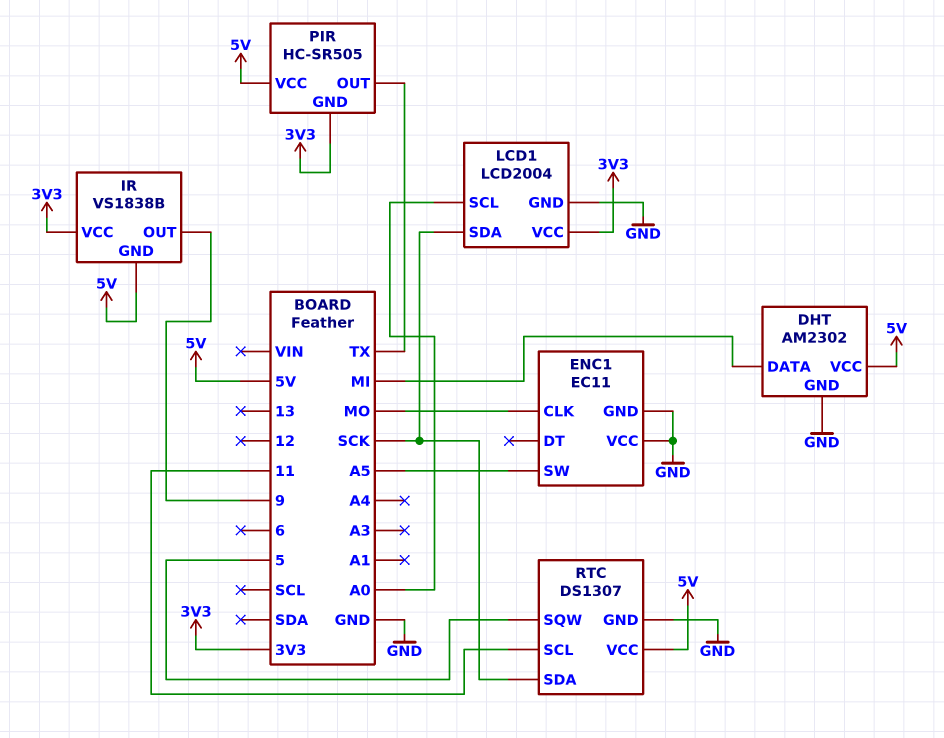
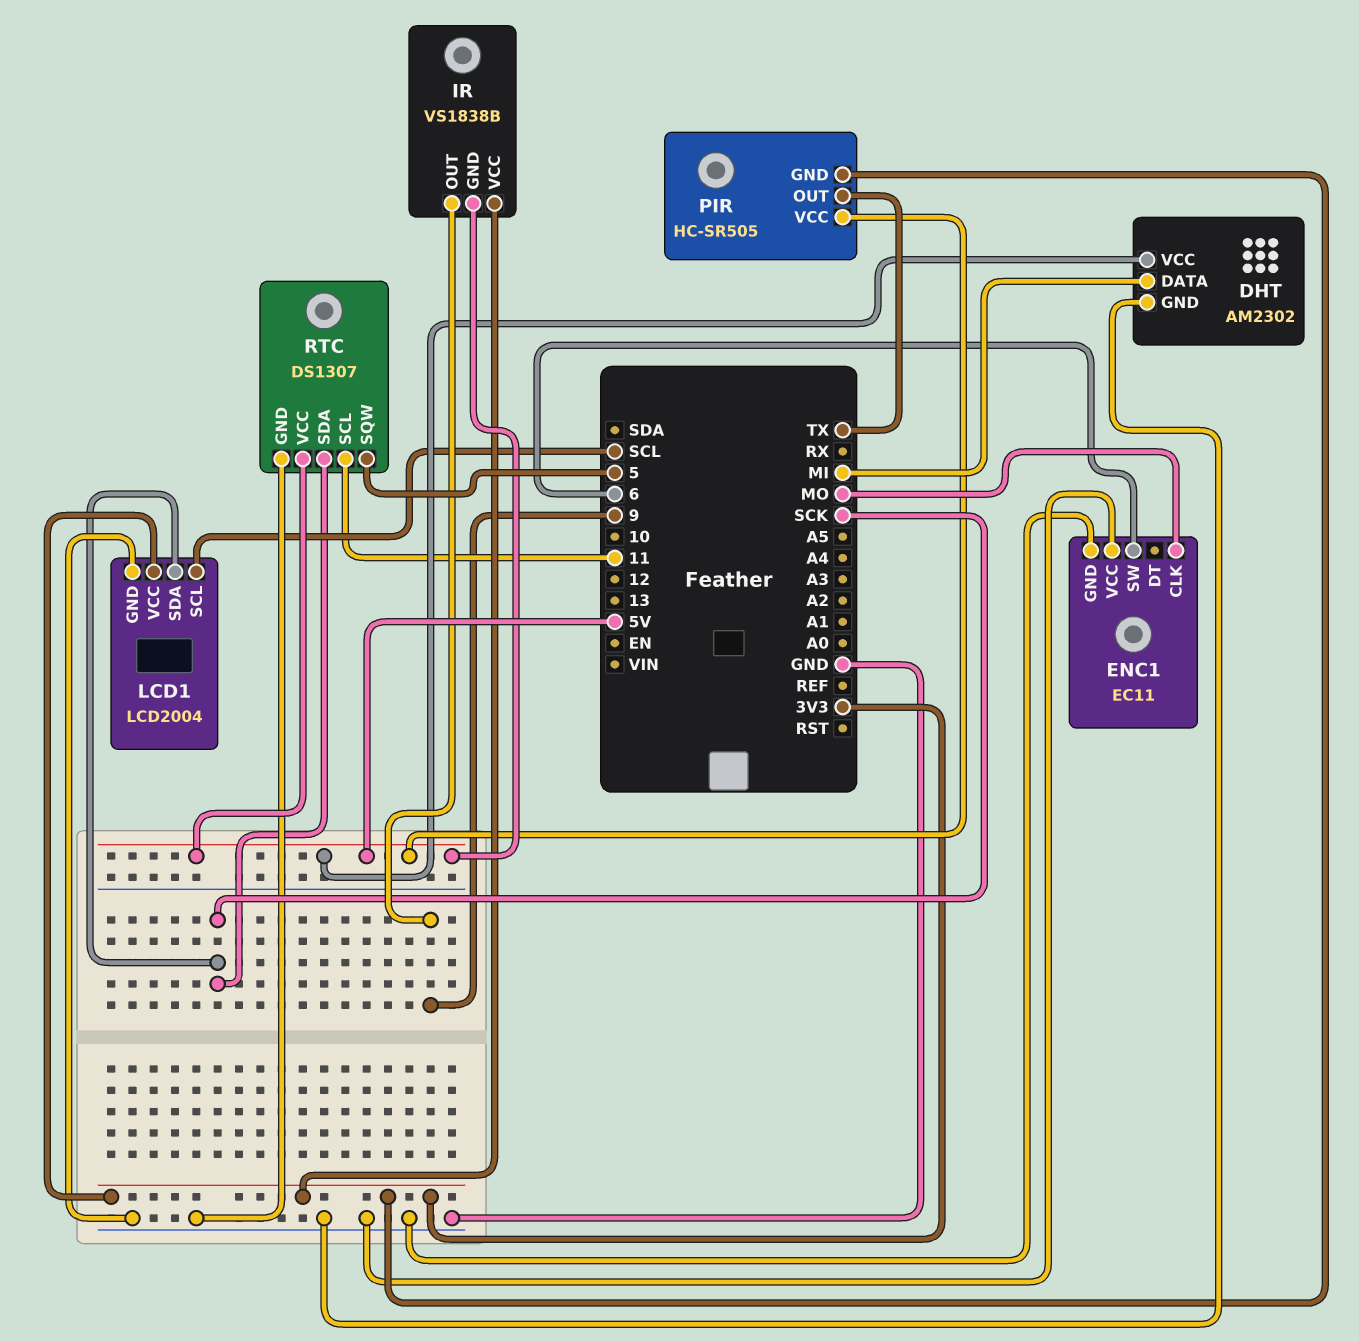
ENC1 pin SW: A5 -> 6
LCD1 pin SCL: A0 -> SCL

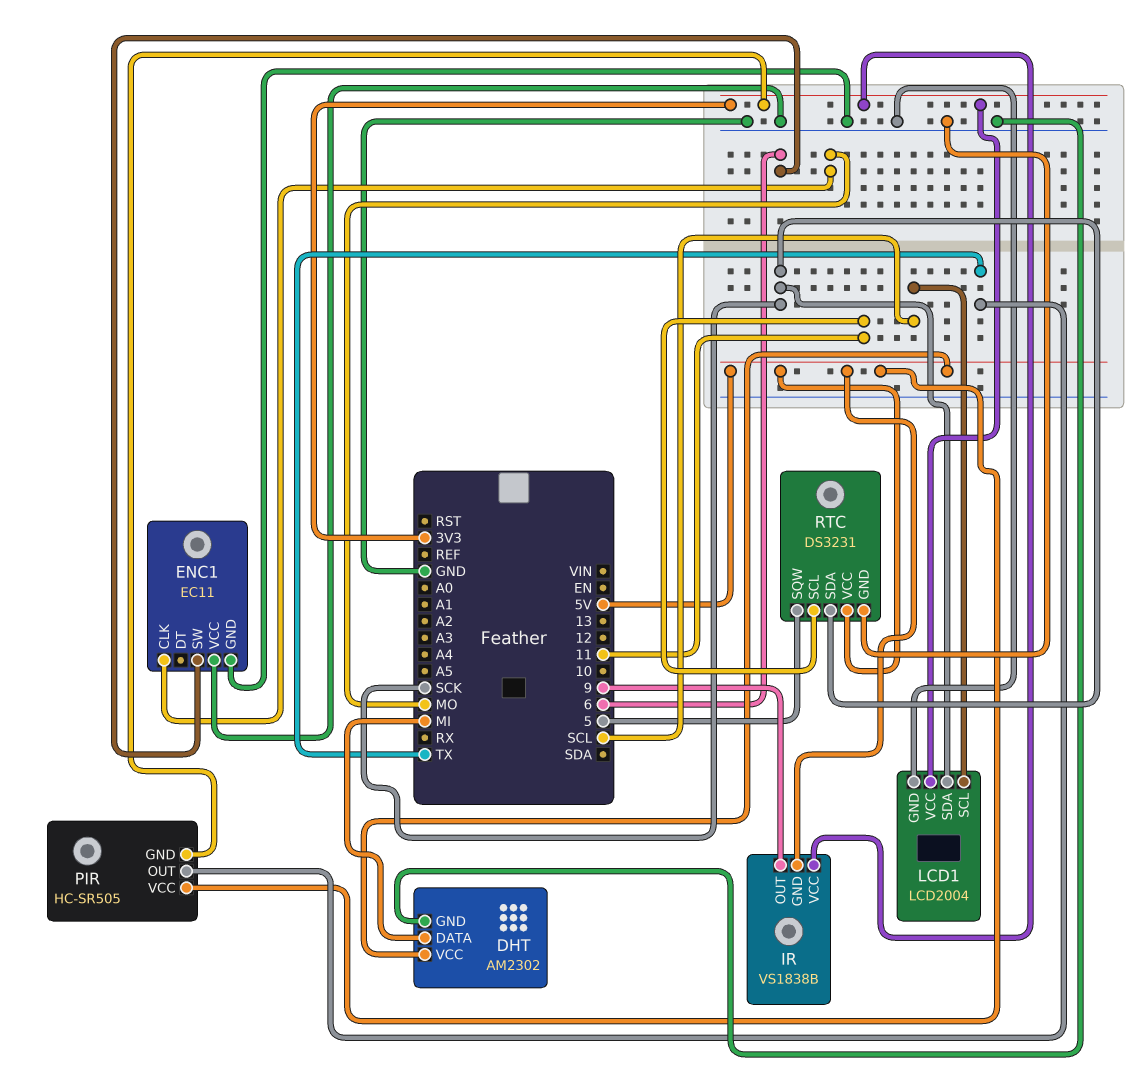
RTC: DS1307 -> DS3231

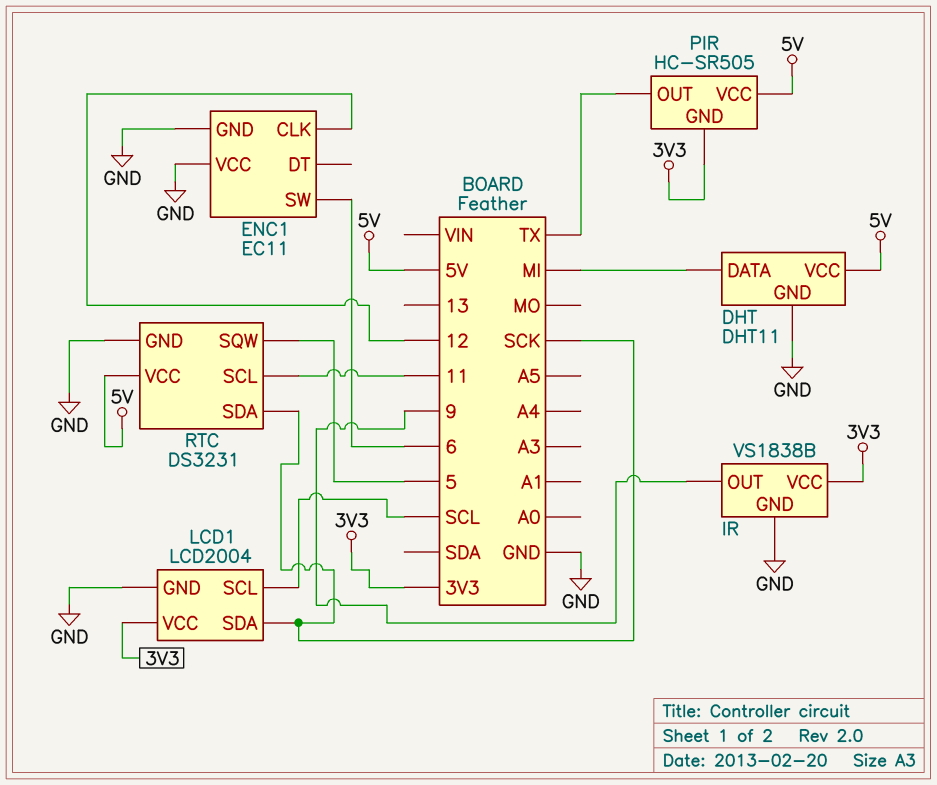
DHT: AM2302 -> DHT11
ENC1 pin CLK: MO -> 12
IR pin GND: 5V -> GND

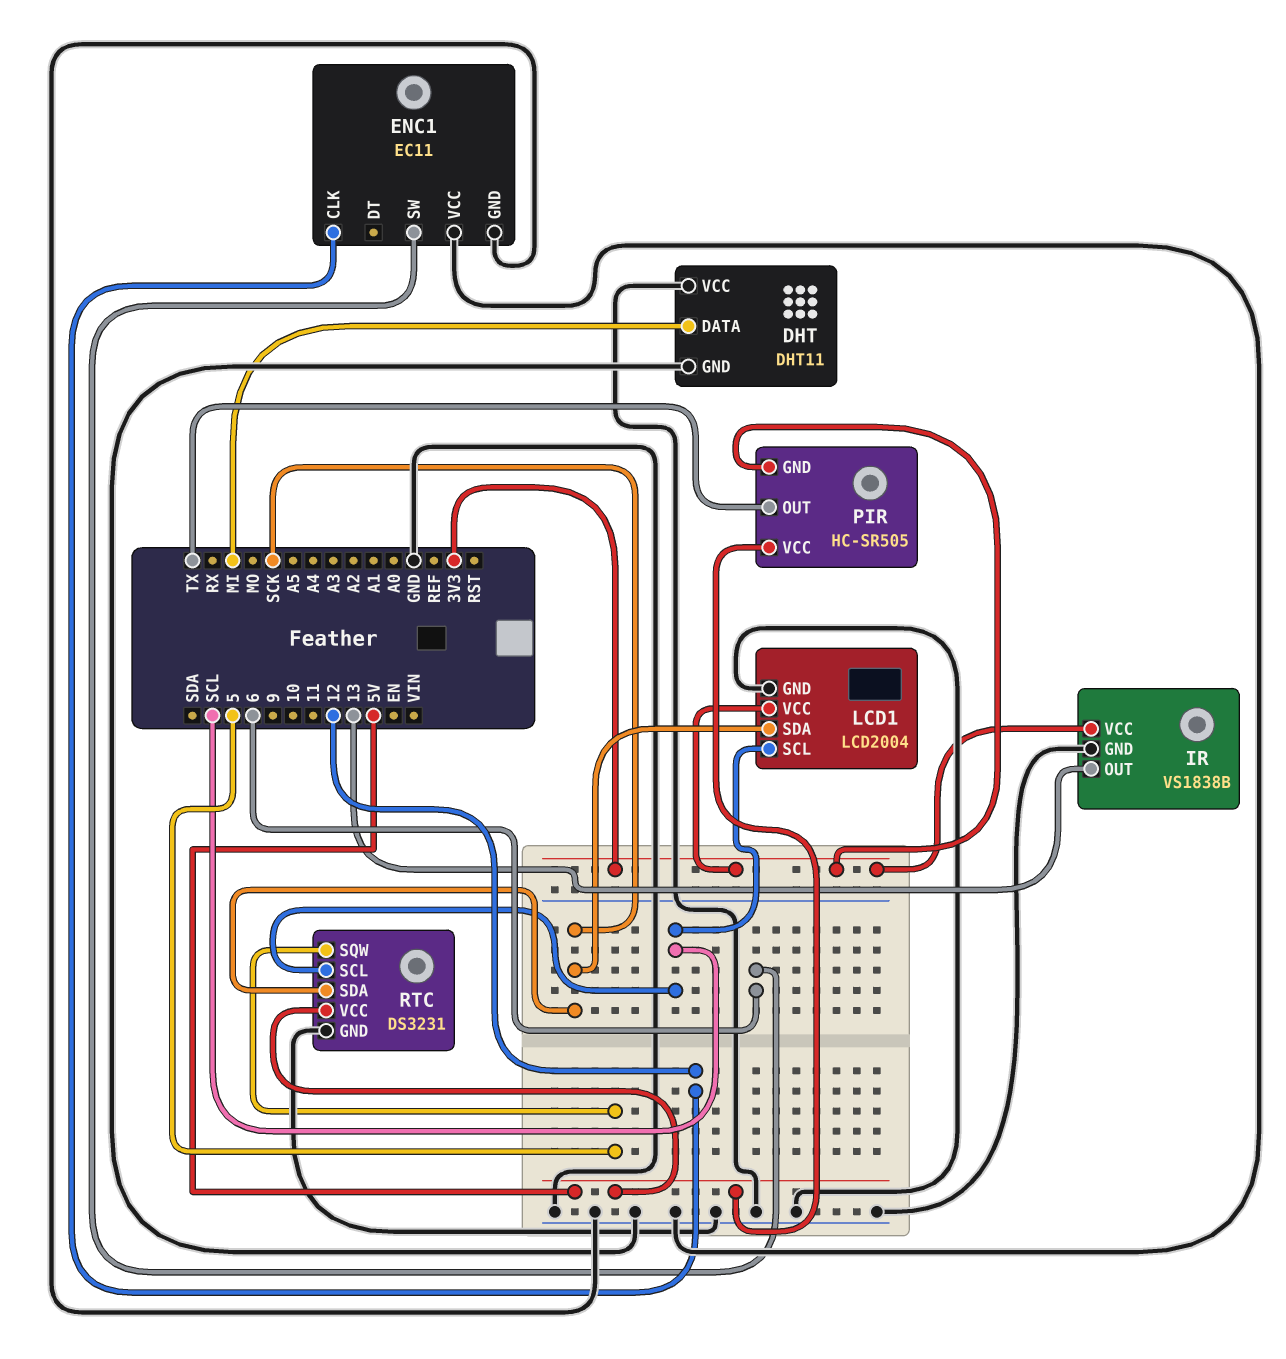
DHT pin VCC: 5V -> GND
IR pin OUT: 9 -> 13
RTC pin SCL: 11 -> SCL

